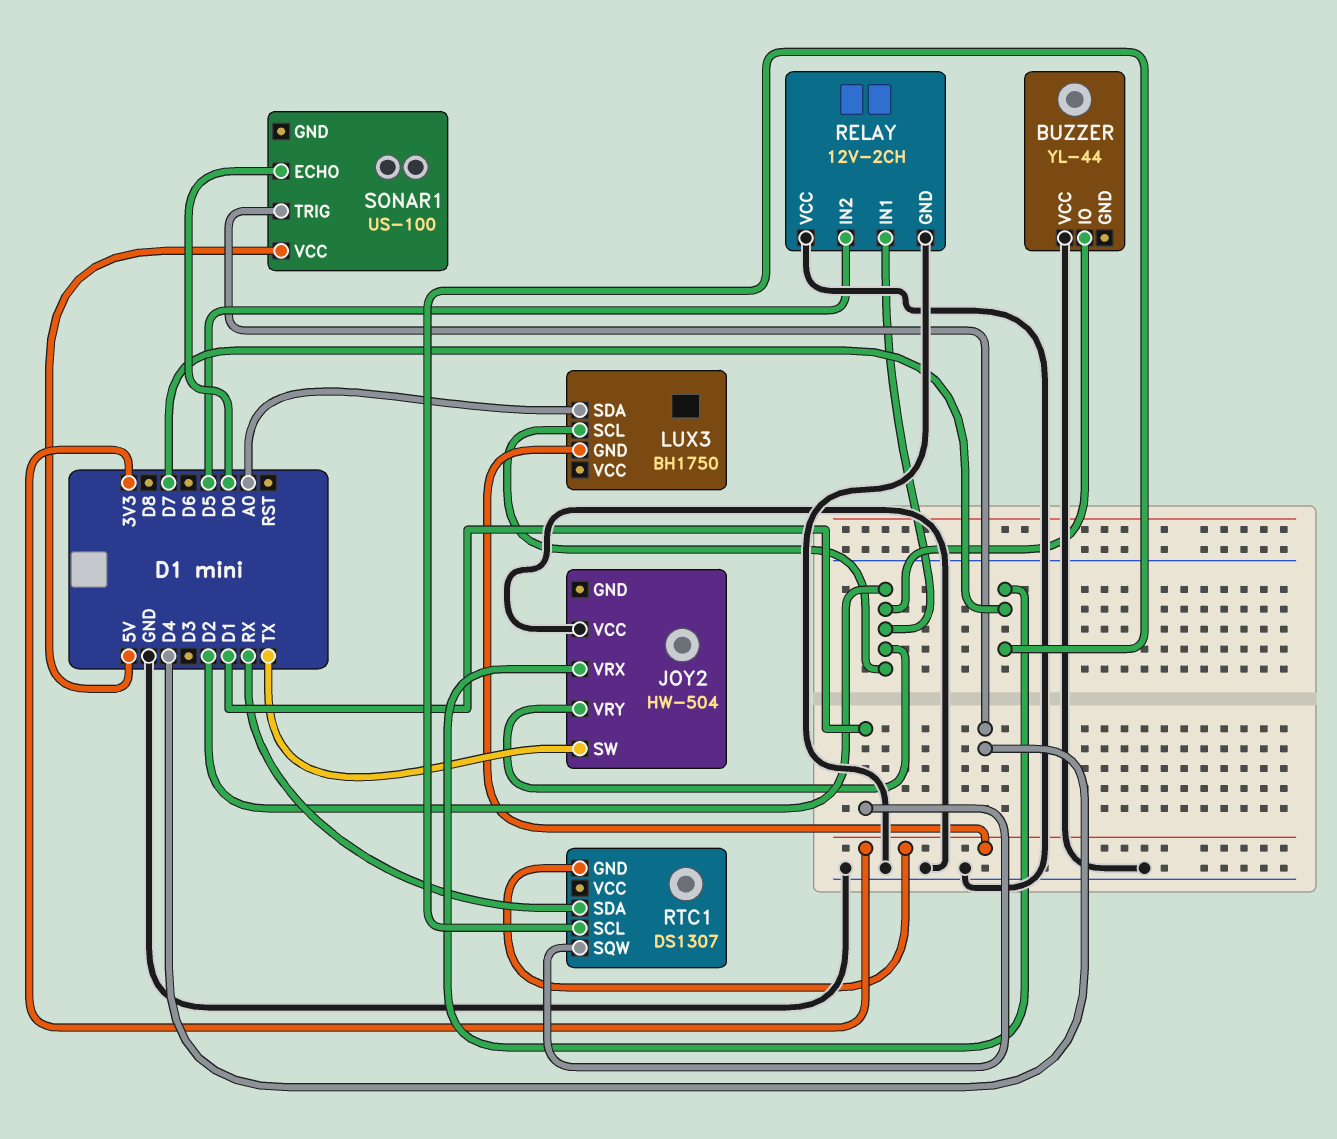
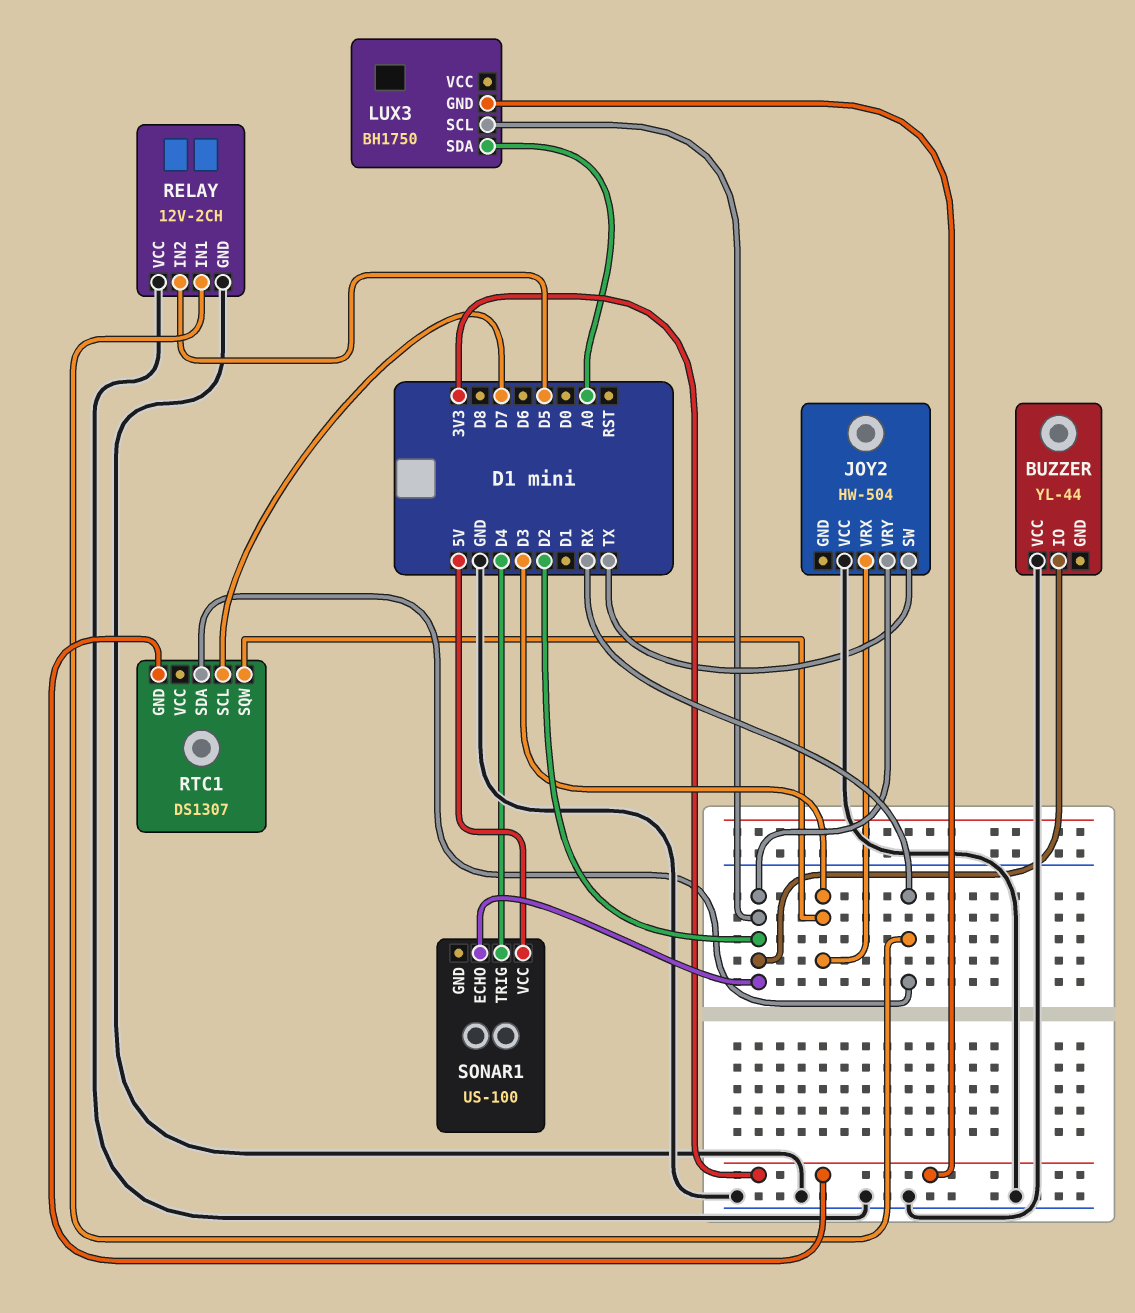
JOY2 pin VRX: D7 -> D3
RELAY pin IN1: D2 -> RX
RTC1 pin SQW: D1 -> D3
SONAR1 pin ECHO: D0 -> D2

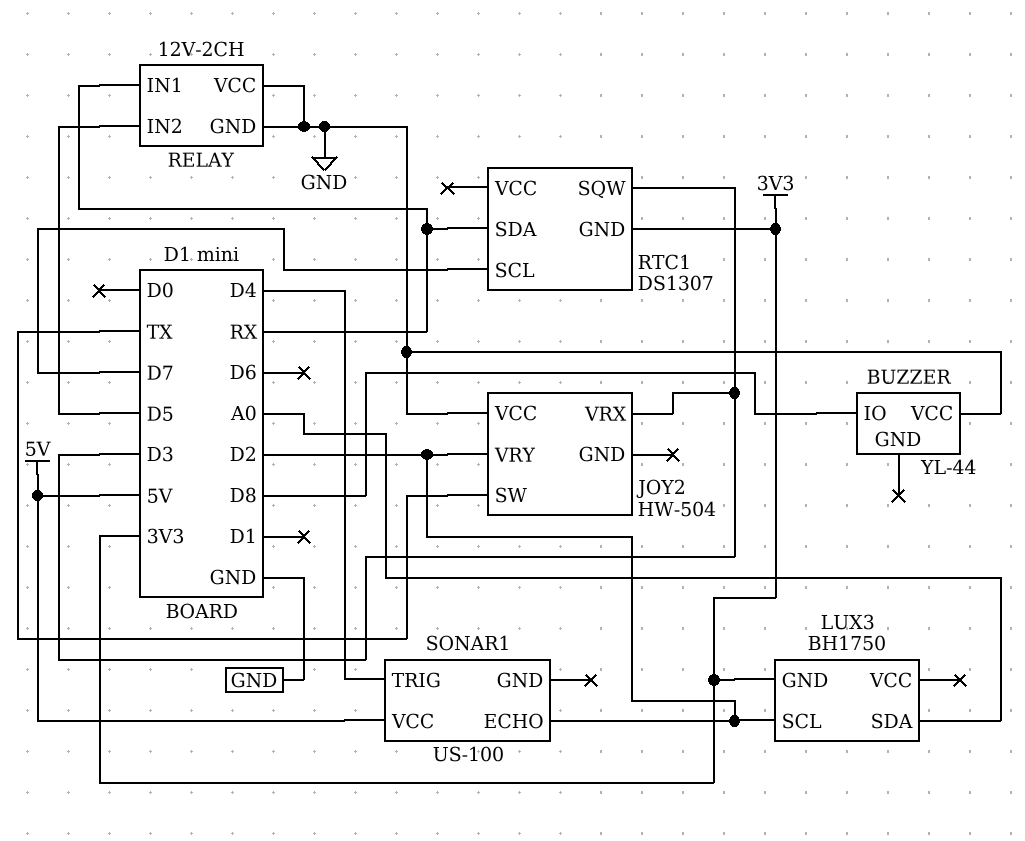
BUZZER pin IO: D2 -> D8

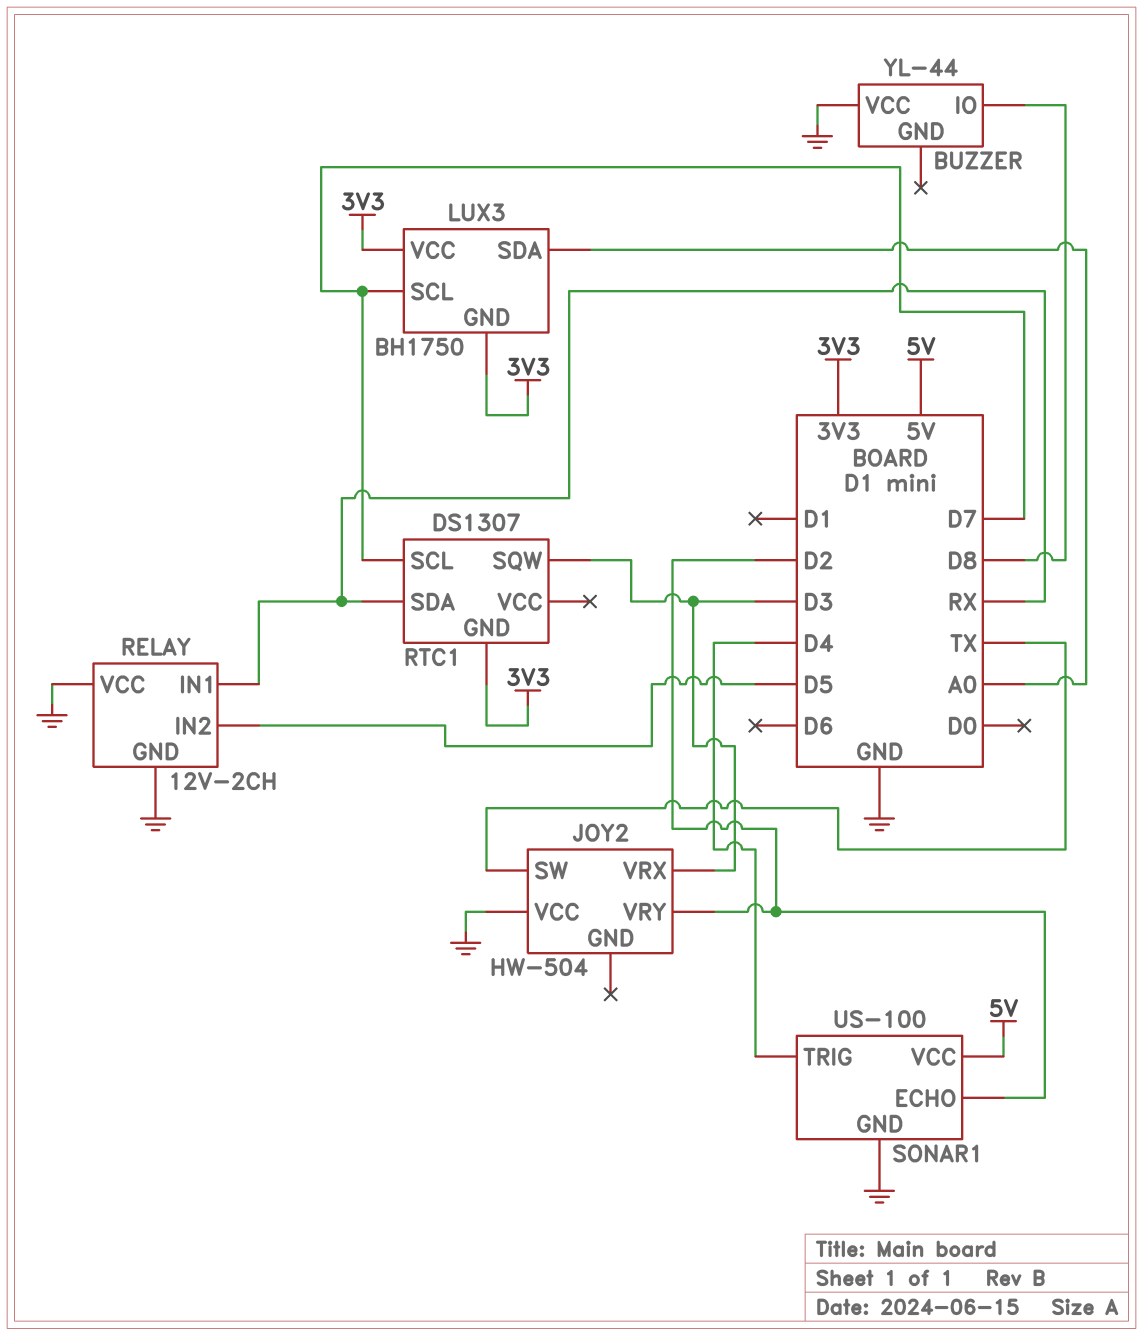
LUX3 pin SCL: D2 -> D7
LUX3 pin VCC: none -> 3V3
SONAR1 pin GND: none -> GND

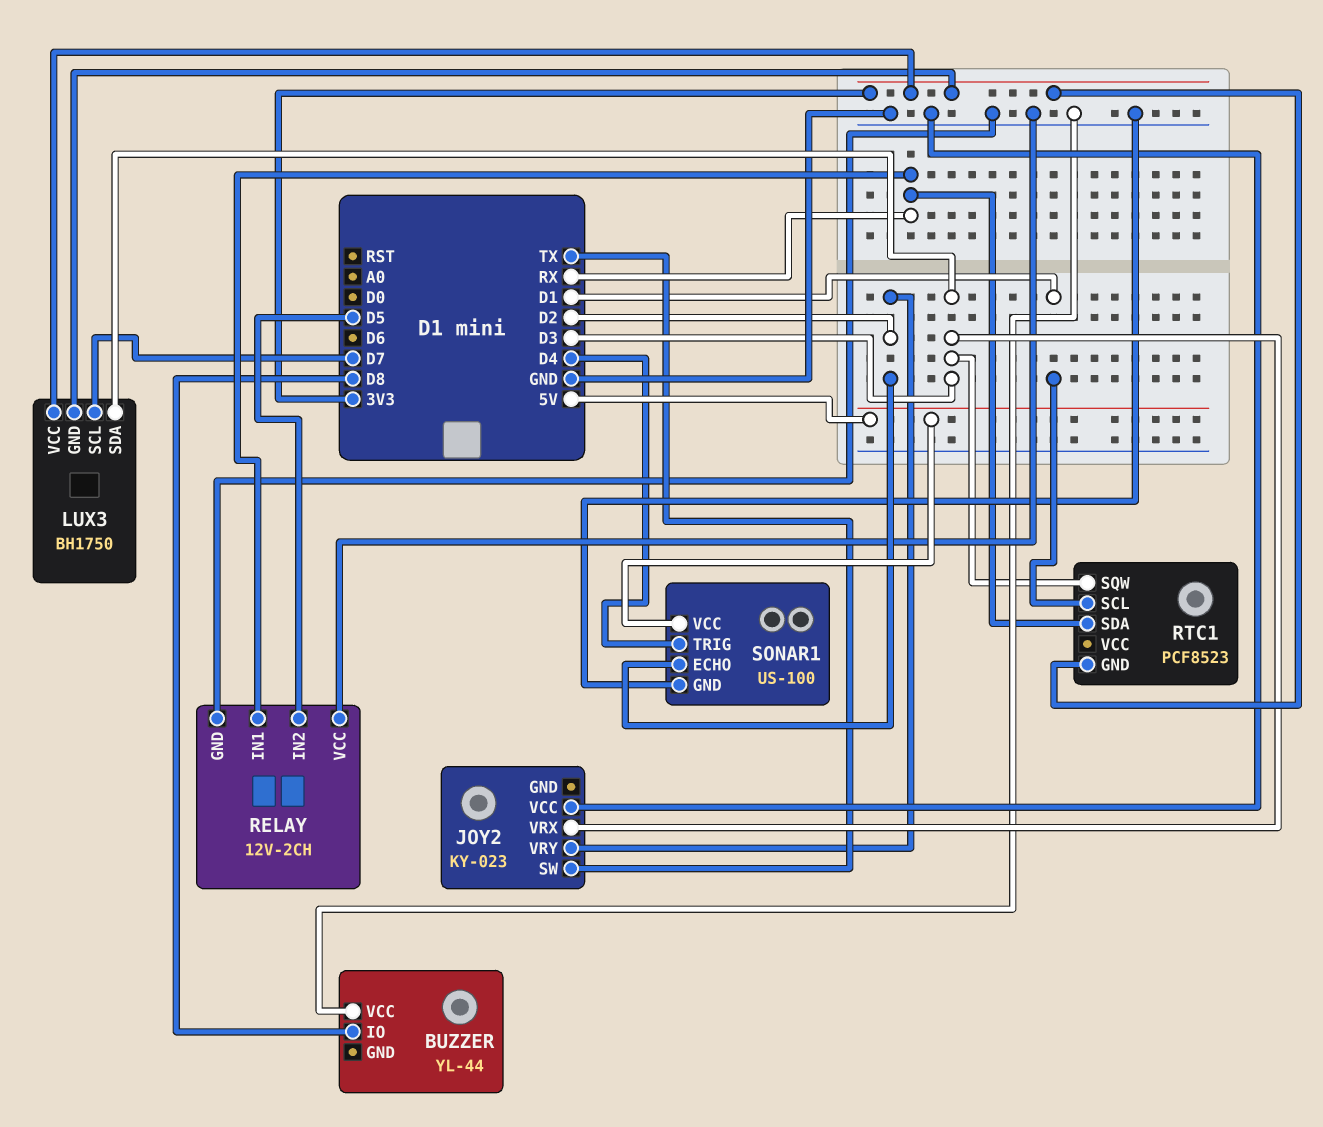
JOY2: HW-504 -> KY-023
LUX3 pin SDA: A0 -> D3
RTC1: DS1307 -> PCF8523
RTC1 pin SCL: D7 -> D1

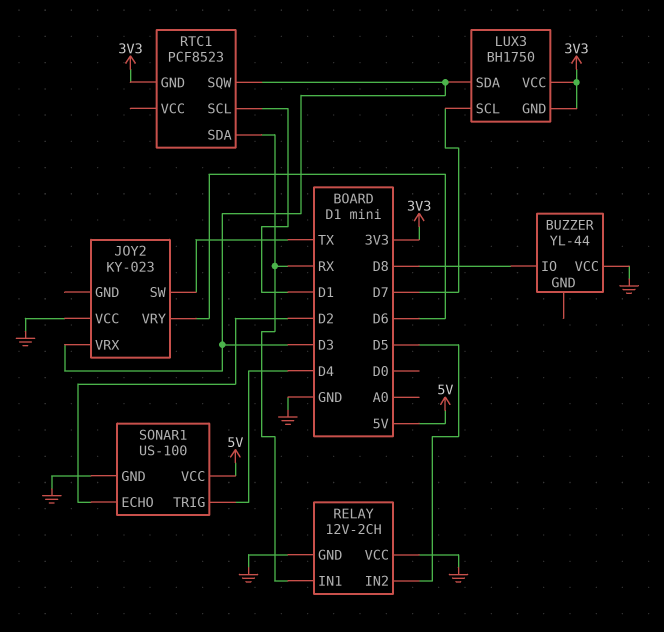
JOY2 pin VRY: D2 -> D6

